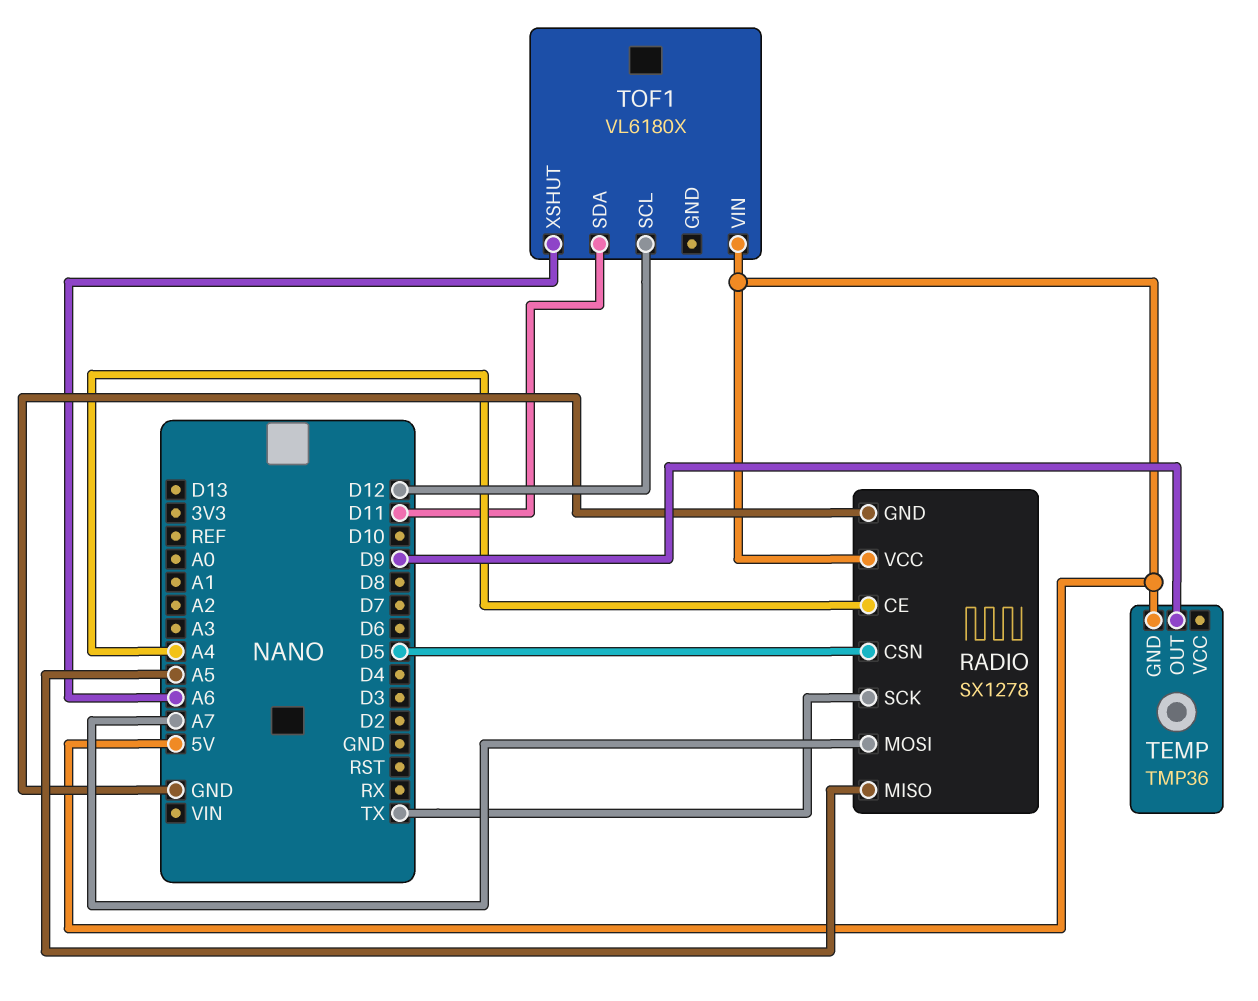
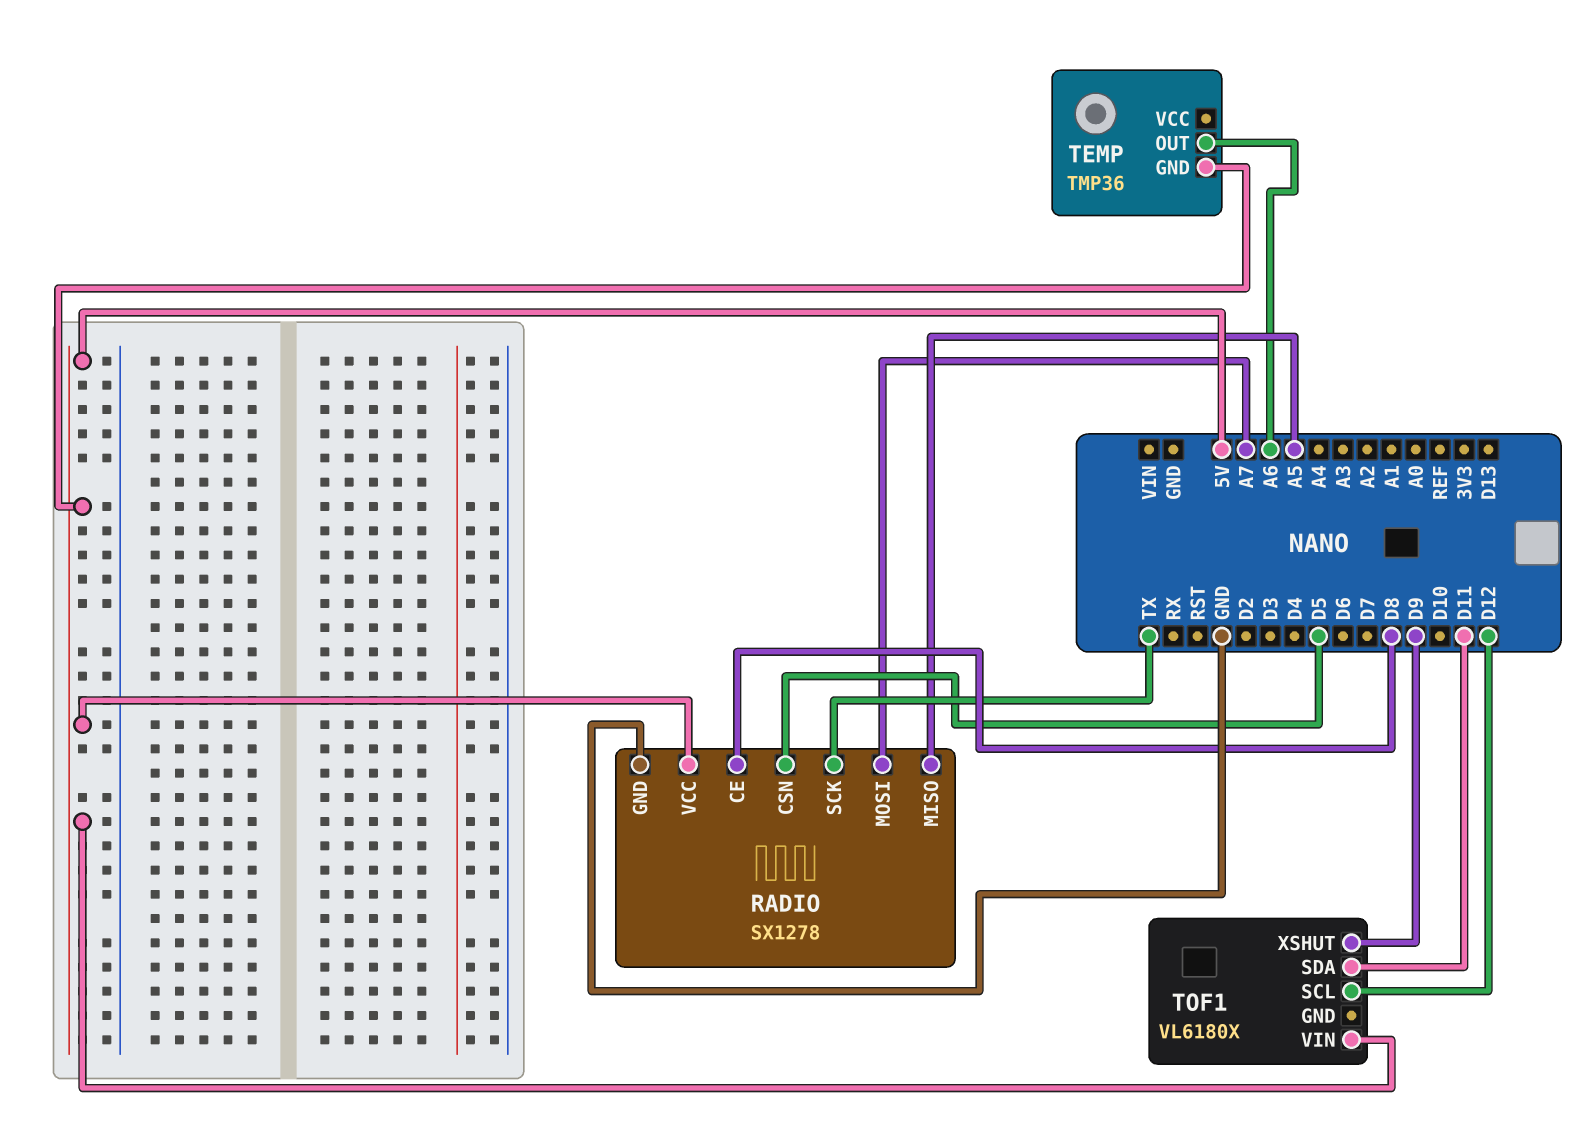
RADIO pin CE: A4 -> D8
TEMP pin OUT: D9 -> A6
TOF1 pin XSHUT: A6 -> D9

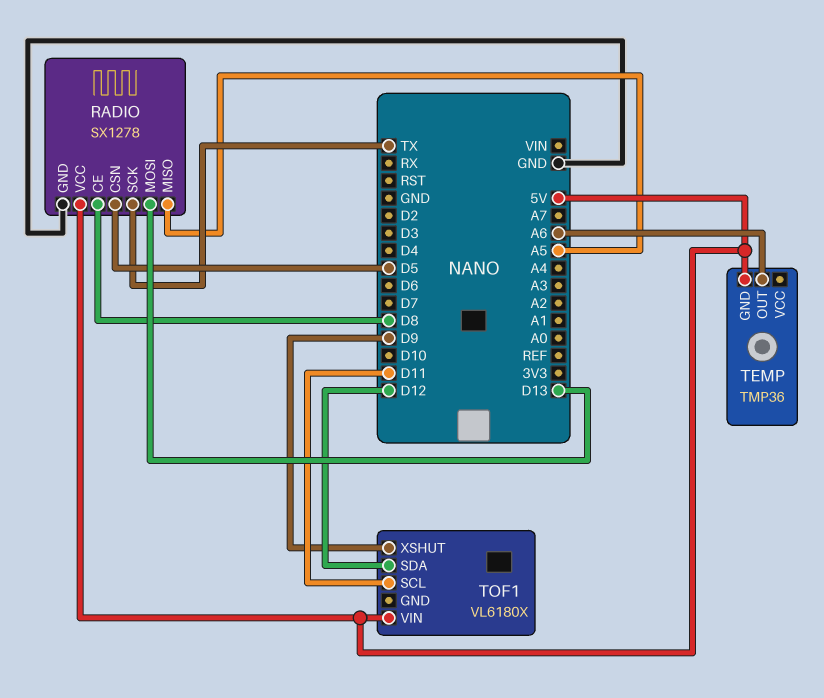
RADIO pin MOSI: A7 -> D13
TOF1 pin SCL: D12 -> D11
TOF1 pin SDA: D11 -> D12

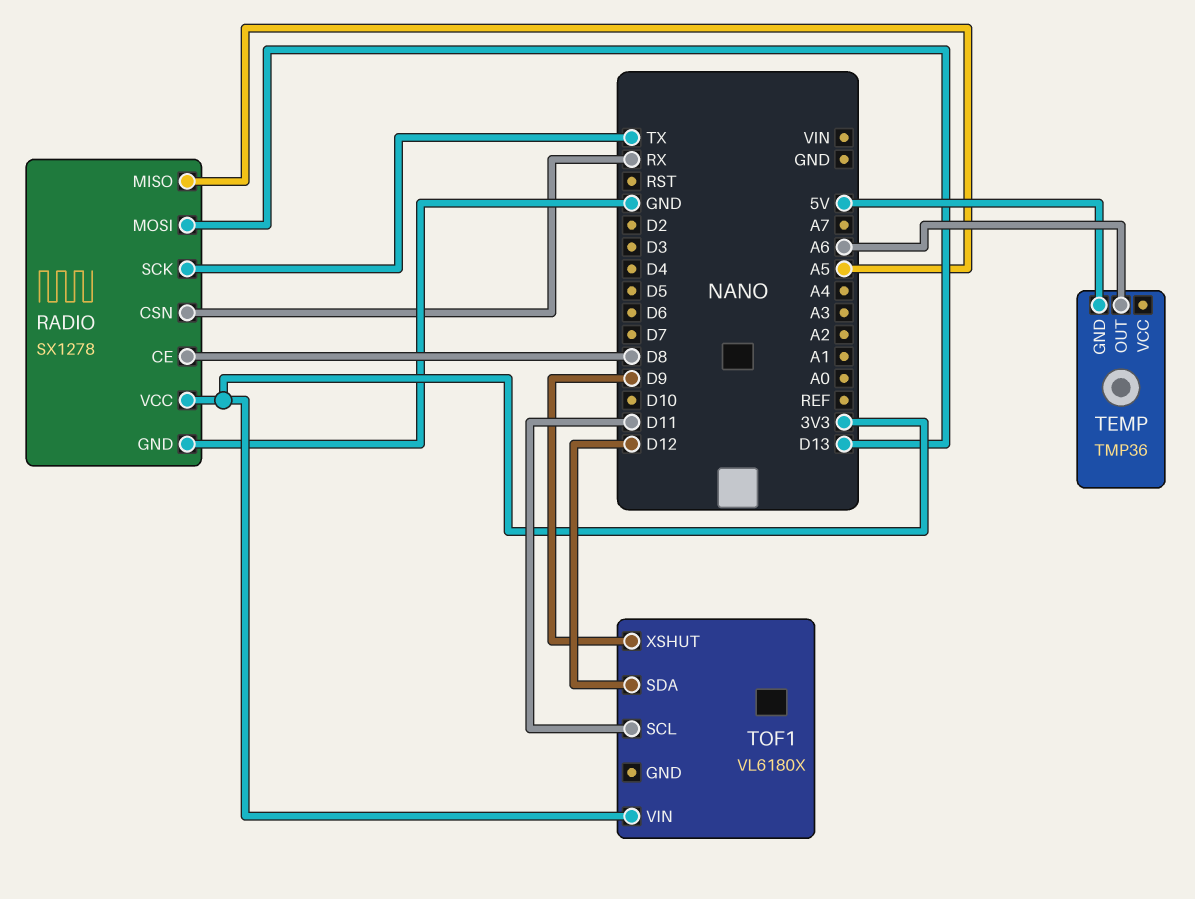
RADIO pin CSN: D5 -> RX
RADIO pin VCC: 5V -> 3V3
TOF1 pin VIN: 5V -> 3V3

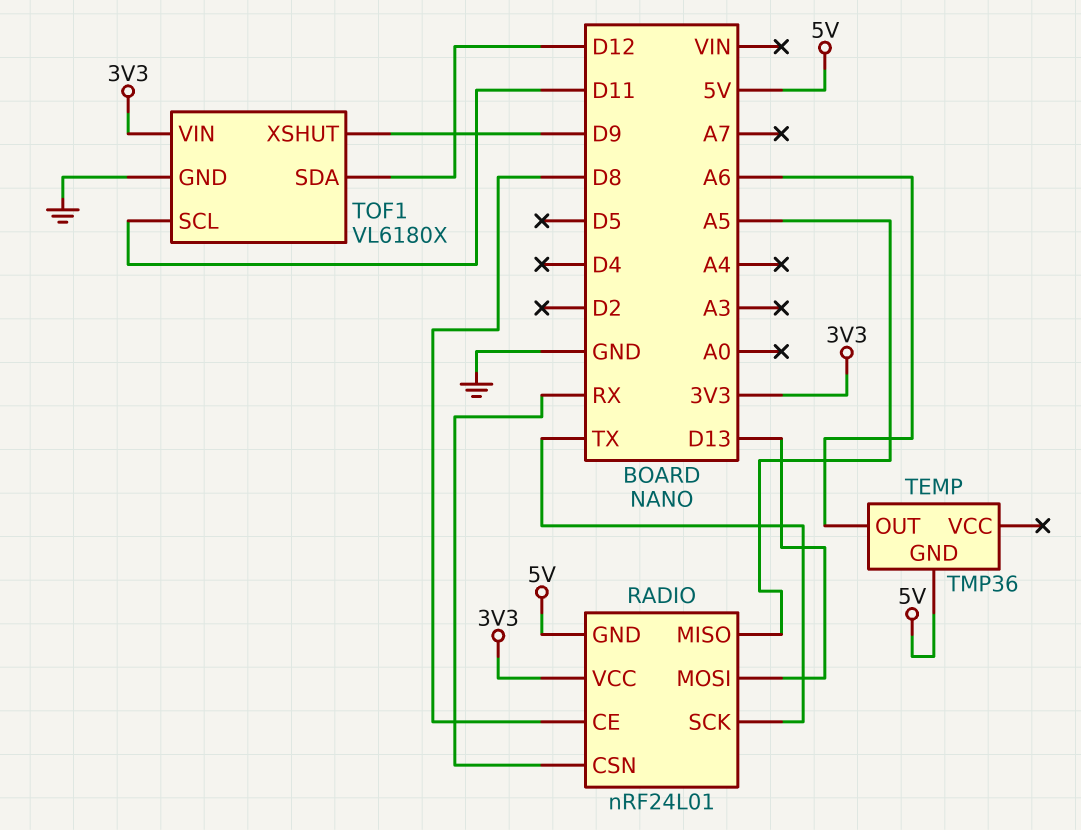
RADIO: SX1278 -> nRF24L01
RADIO pin GND: GND -> 5V
TOF1 pin GND: none -> GND

